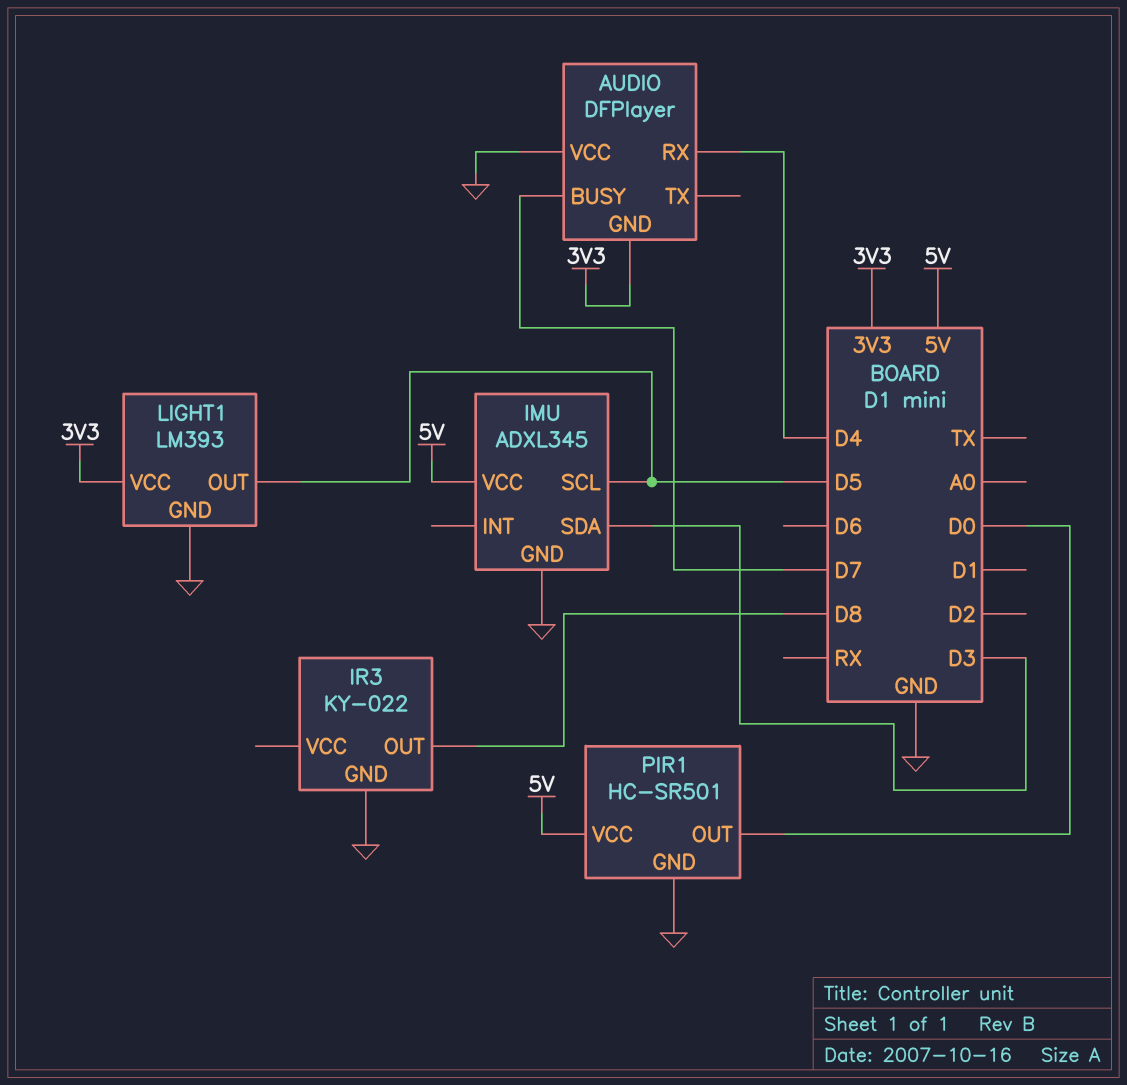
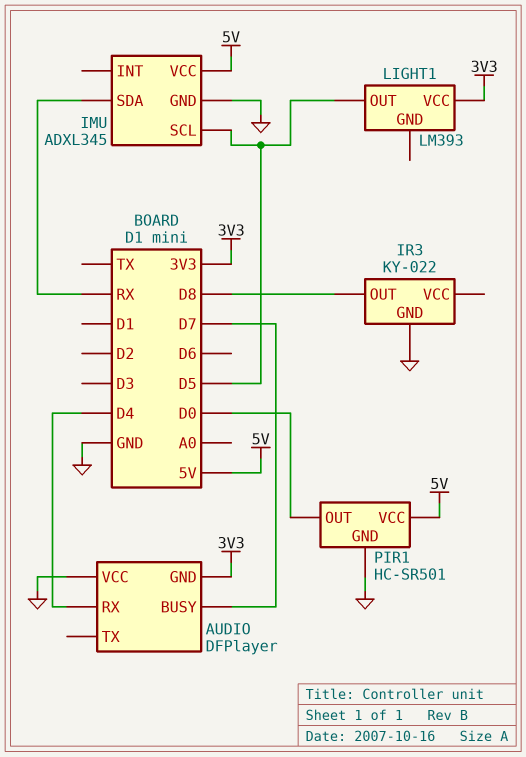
IMU pin SDA: D3 -> RX
LIGHT1 pin GND: GND -> none

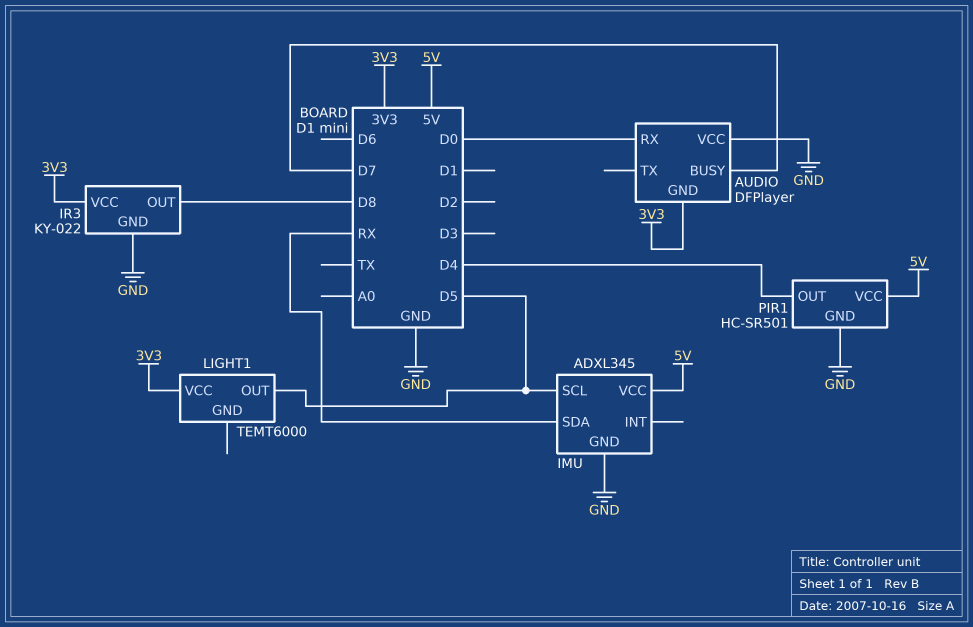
AUDIO pin RX: D4 -> D0
IR3 pin VCC: none -> 3V3
LIGHT1: LM393 -> TEMT6000
PIR1 pin OUT: D0 -> D4

